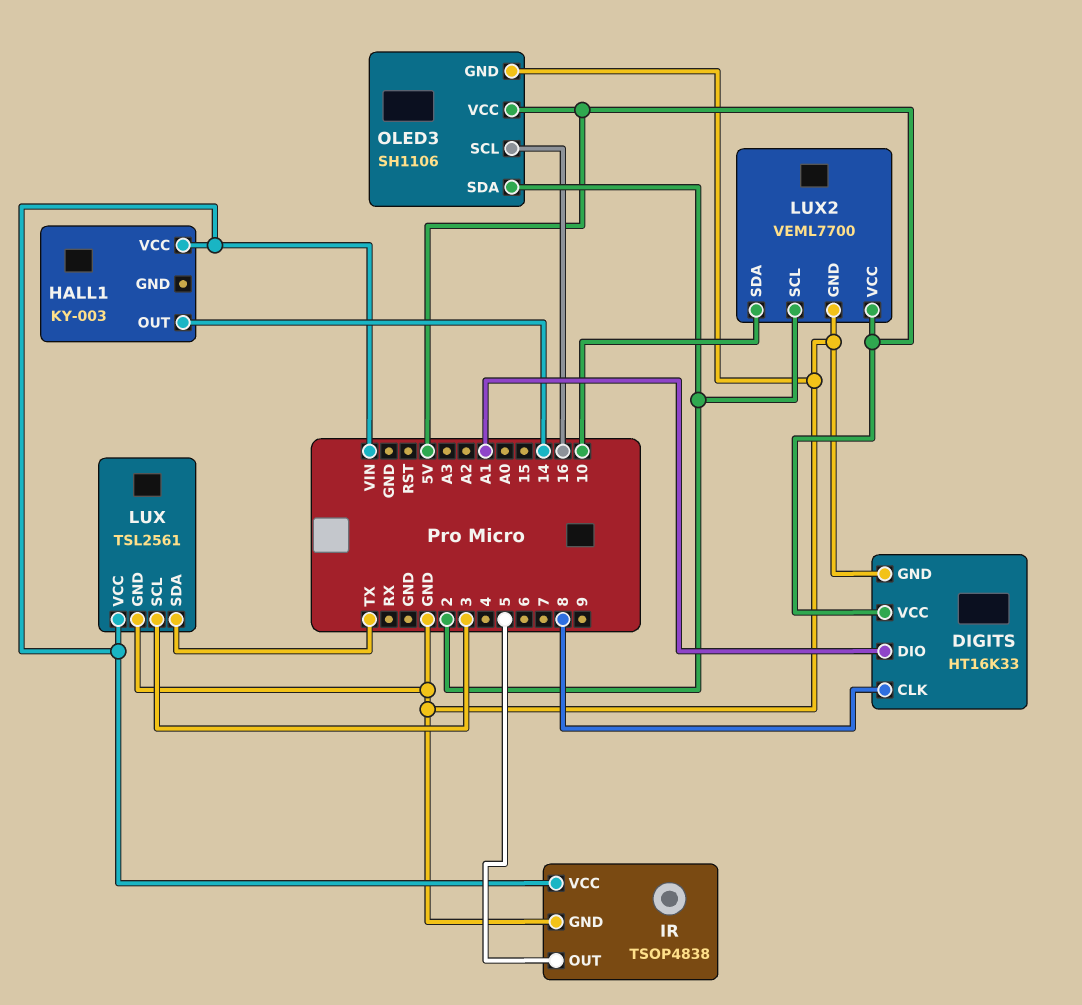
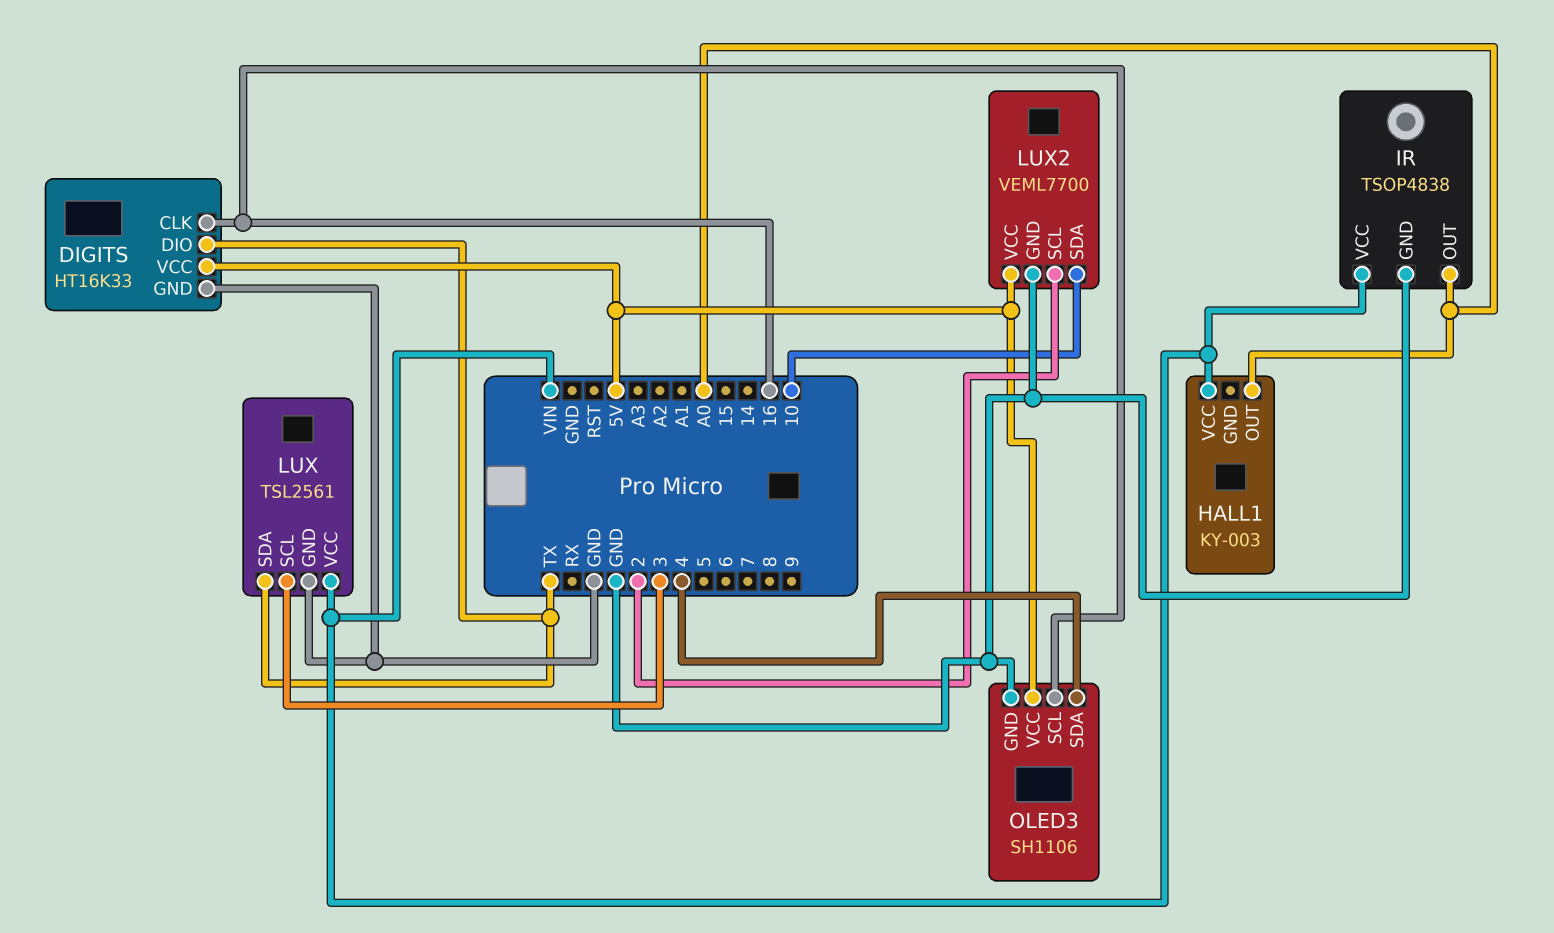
DIGITS pin CLK: 8 -> 16
DIGITS pin DIO: A1 -> TX
HALL1 pin OUT: 14 -> A0
IR pin OUT: 5 -> A0
OLED3 pin SDA: 2 -> 4

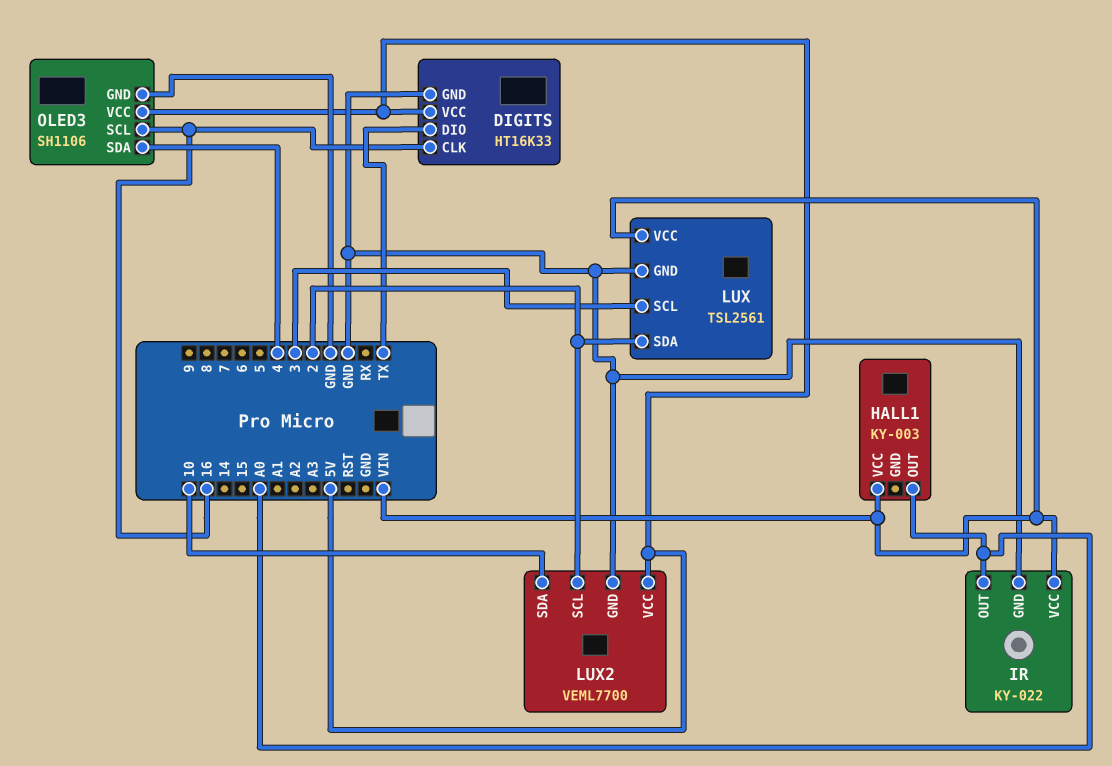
IR: TSOP4838 -> KY-022
LUX pin SDA: TX -> 2

